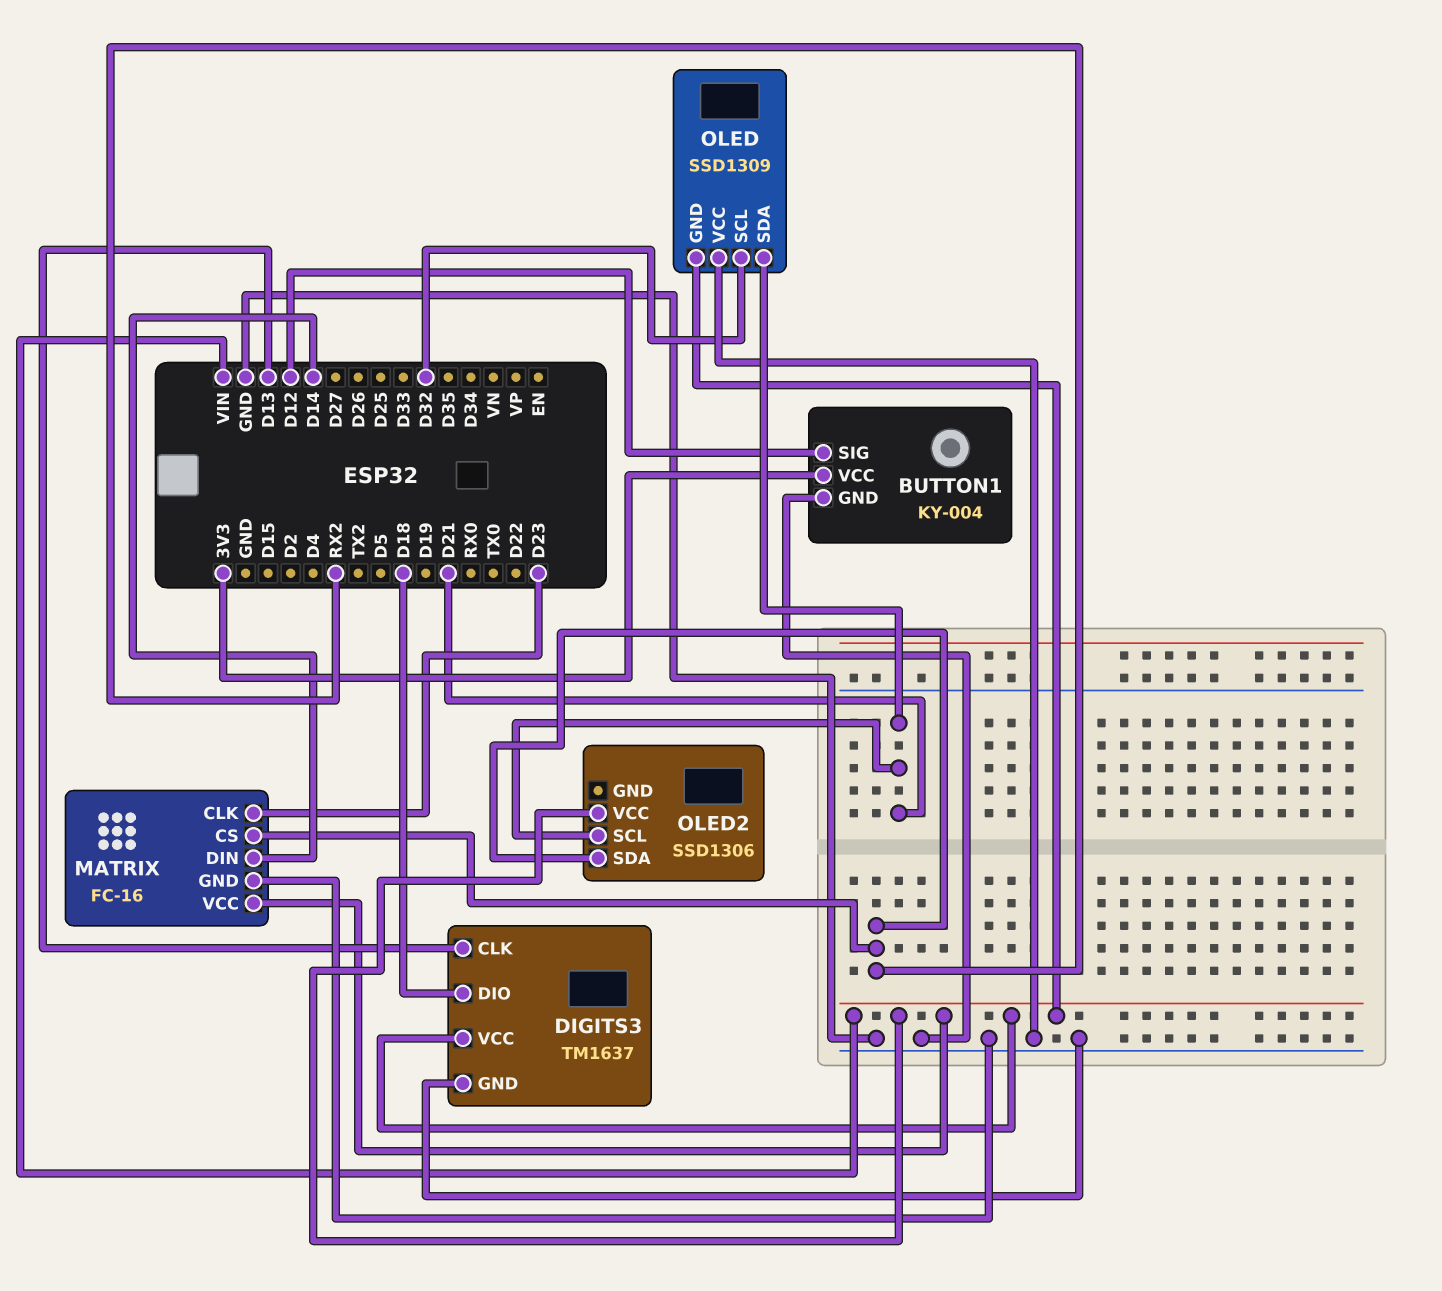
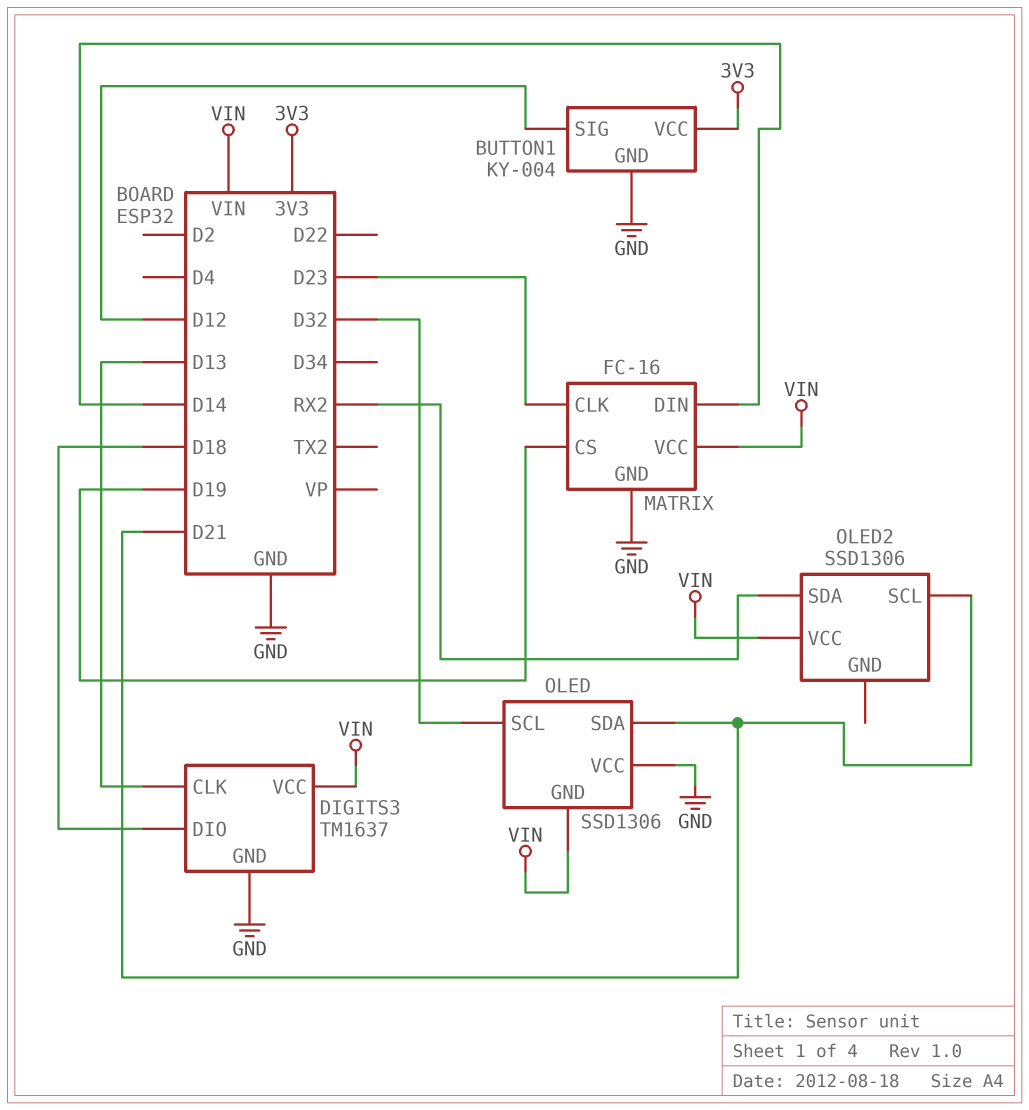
MATRIX pin CS: RX2 -> D19
OLED: SSD1309 -> SSD1306

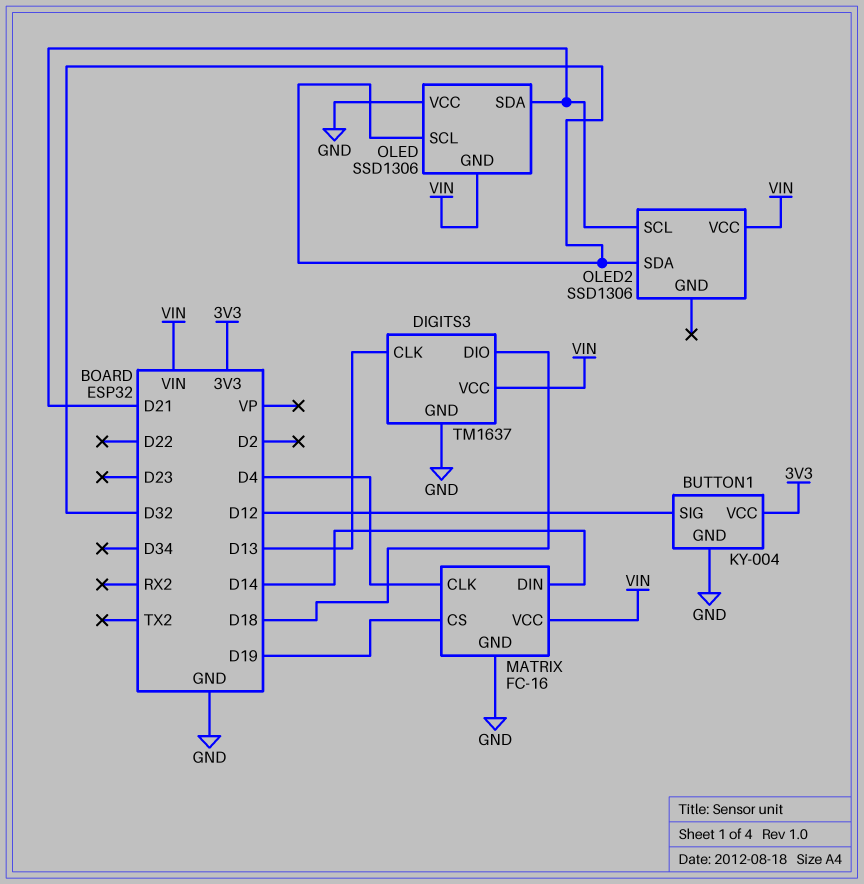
MATRIX pin CLK: D23 -> D4
OLED2 pin SDA: RX2 -> D32

